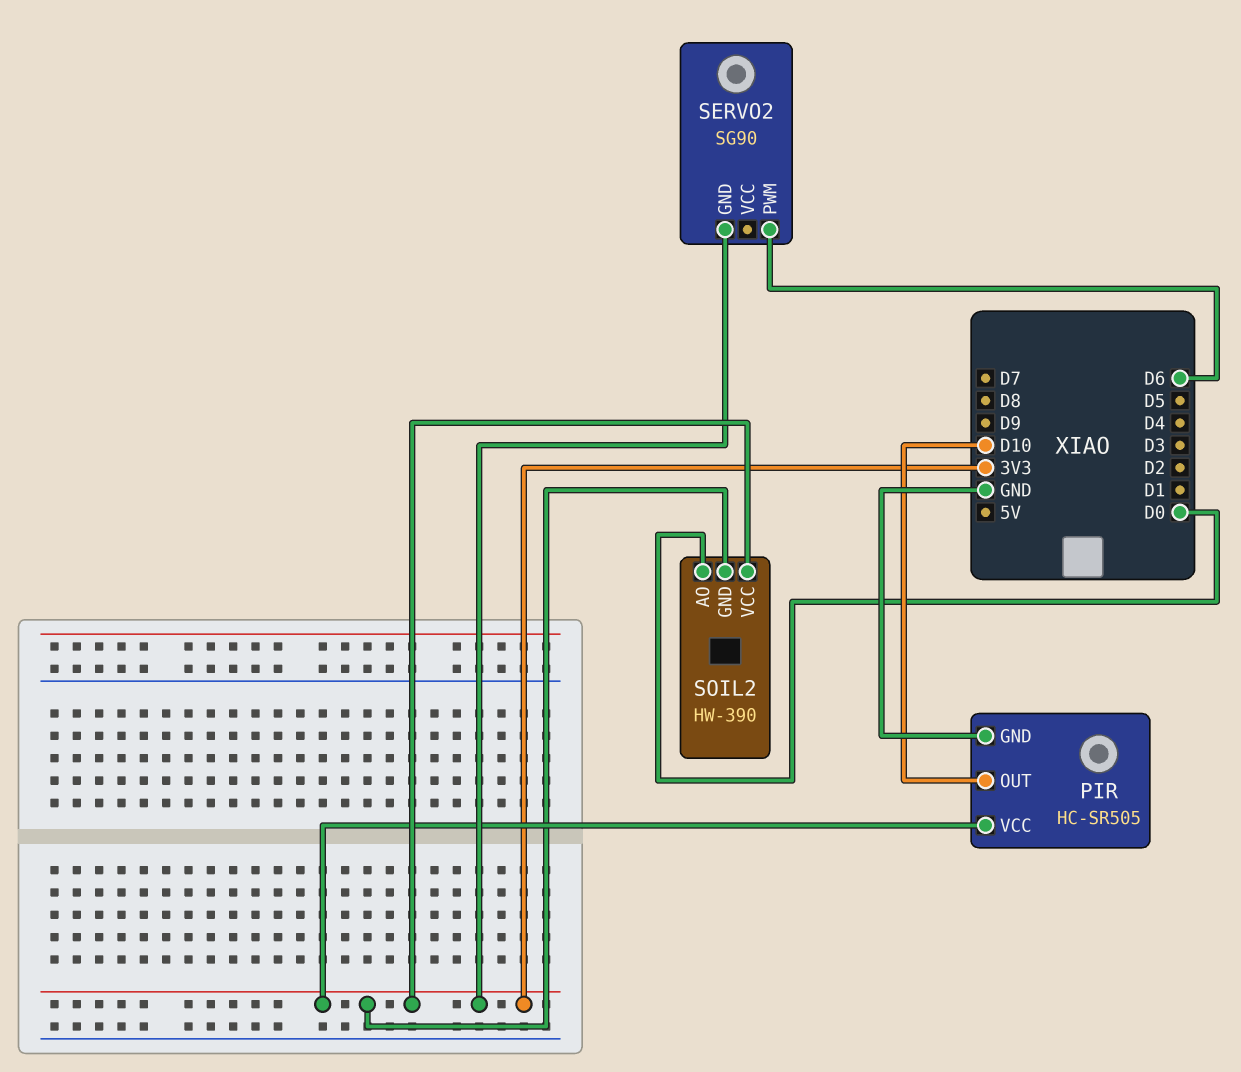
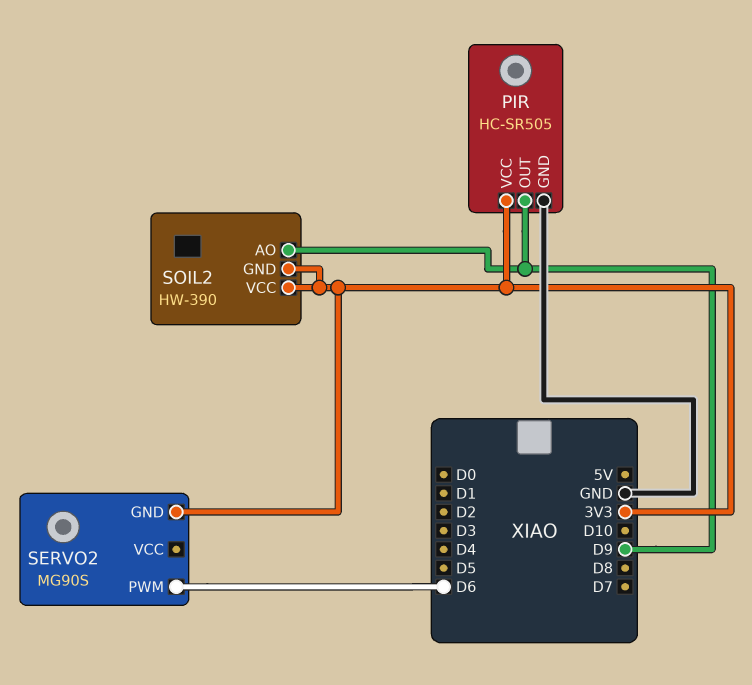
PIR pin OUT: D10 -> D9
SERVO2: SG90 -> MG90S
SOIL2 pin AO: D0 -> D9

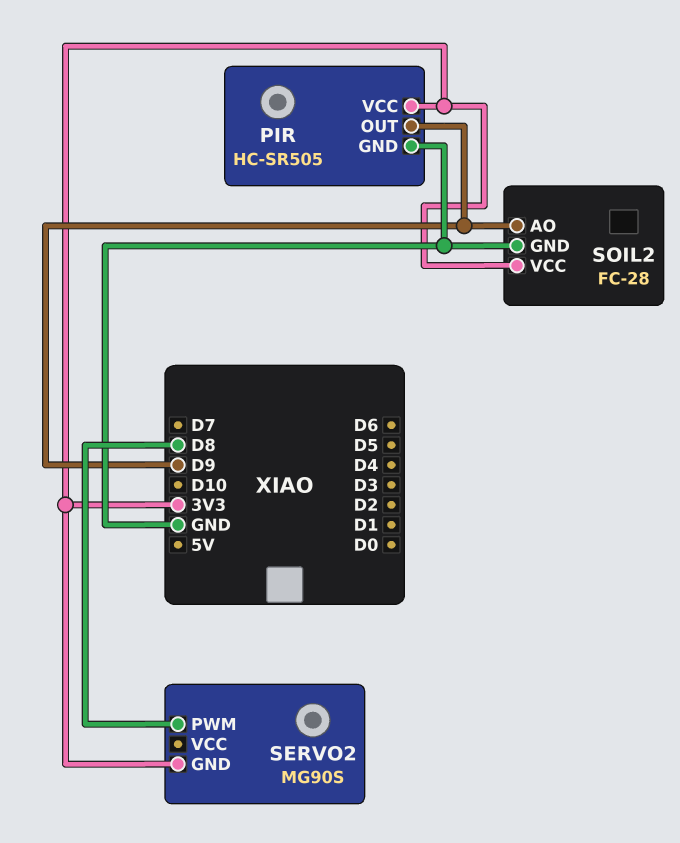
SERVO2 pin PWM: D6 -> D8
SOIL2: HW-390 -> FC-28
SOIL2 pin GND: 3V3 -> GND

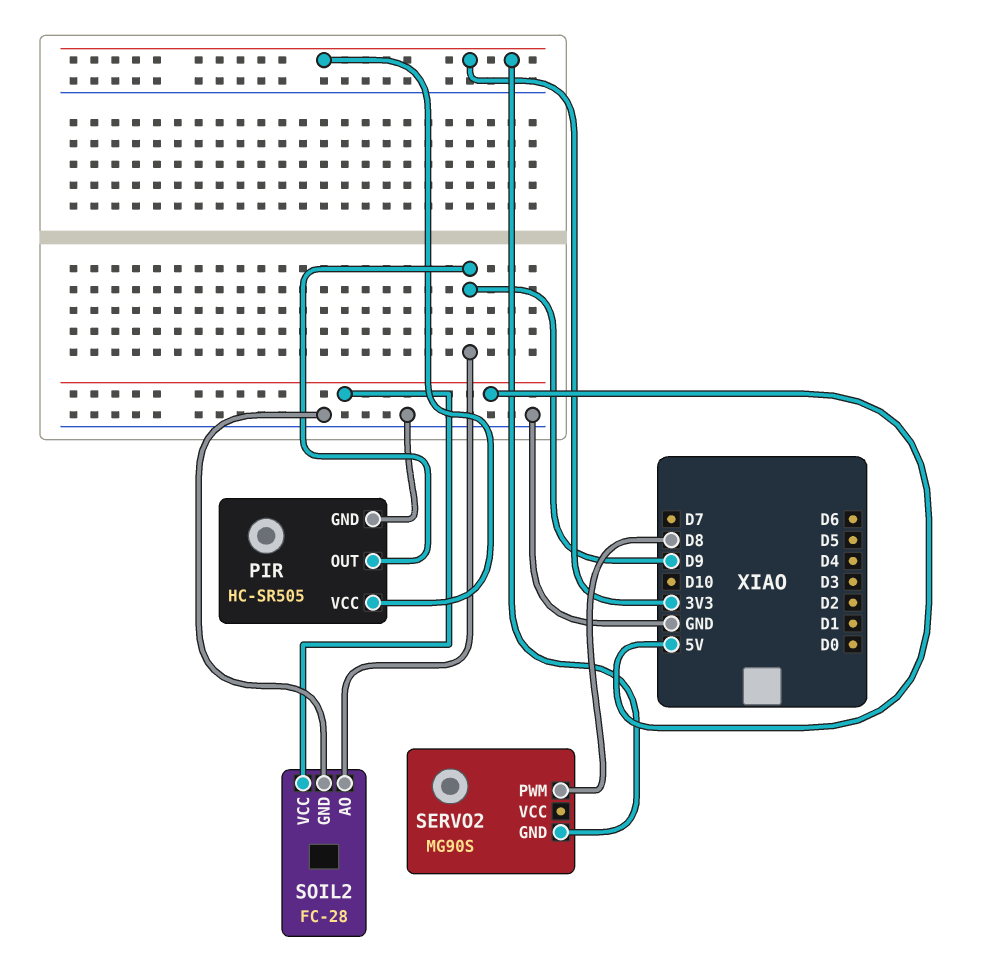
SOIL2 pin VCC: 3V3 -> 5V

